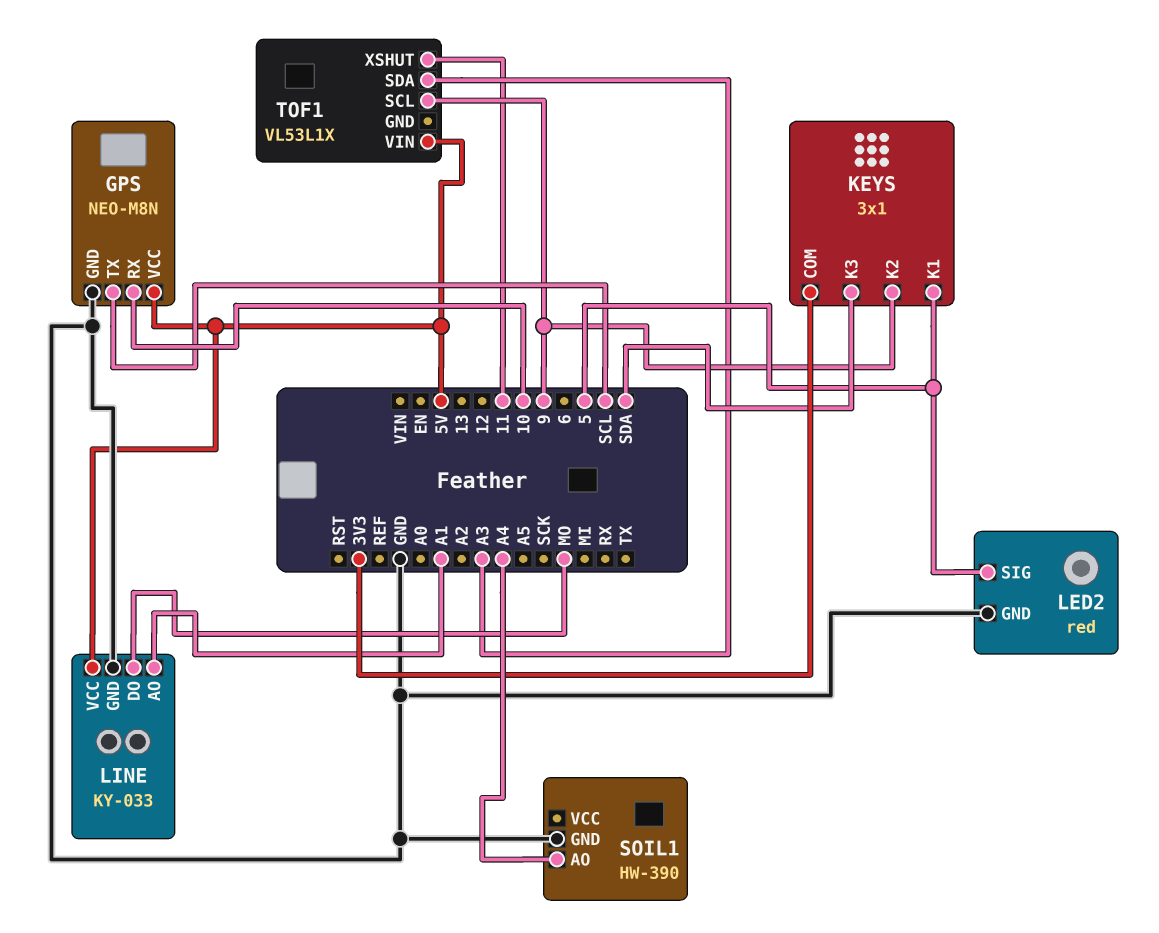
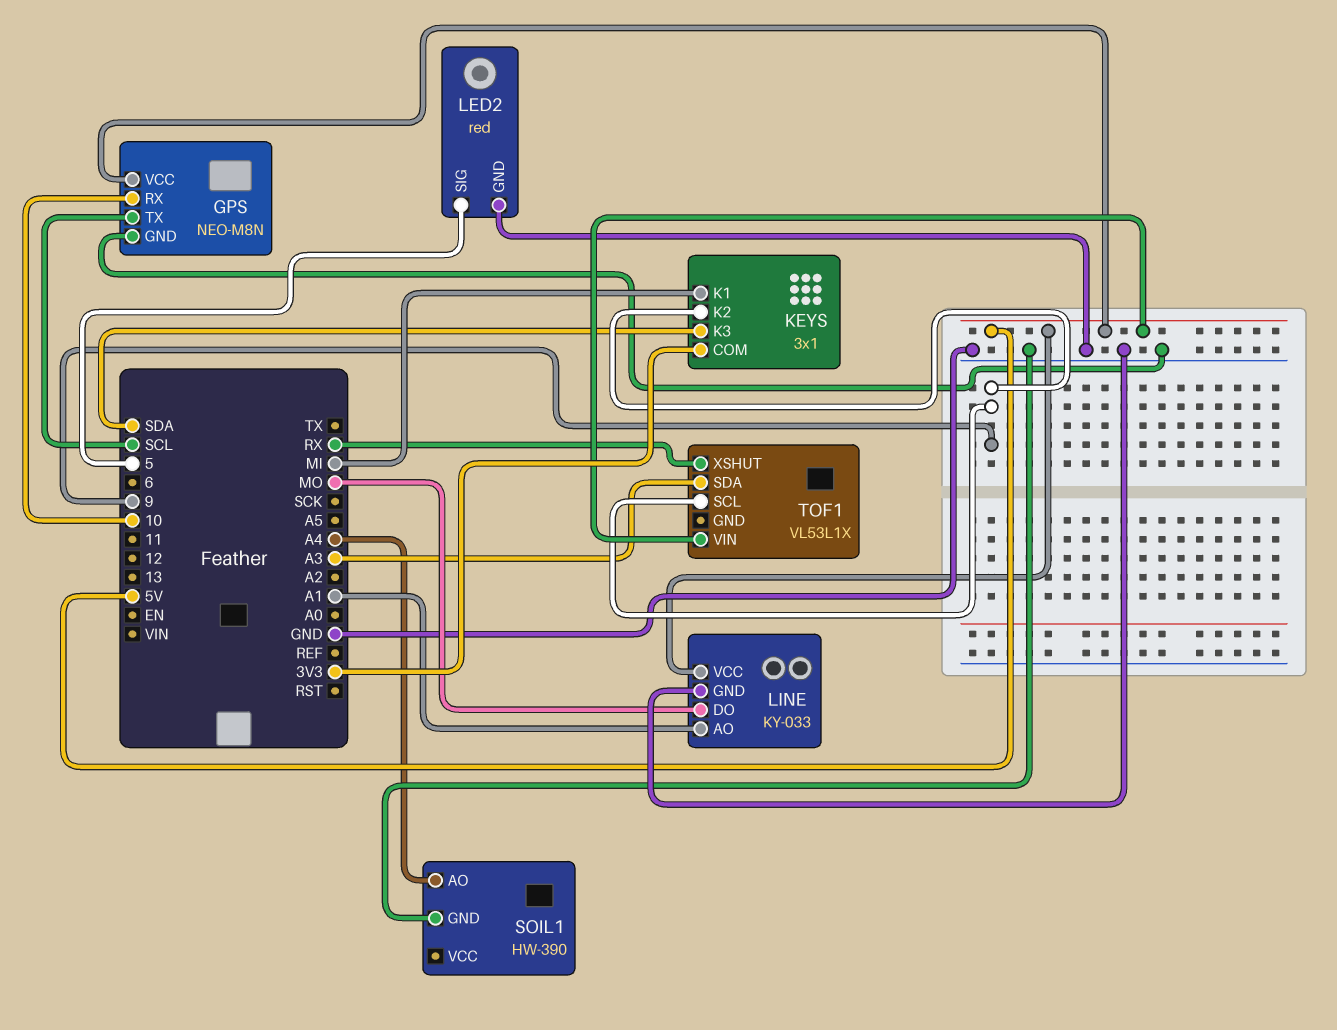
KEYS pin K1: 5 -> MI
TOF1 pin XSHUT: 11 -> RX

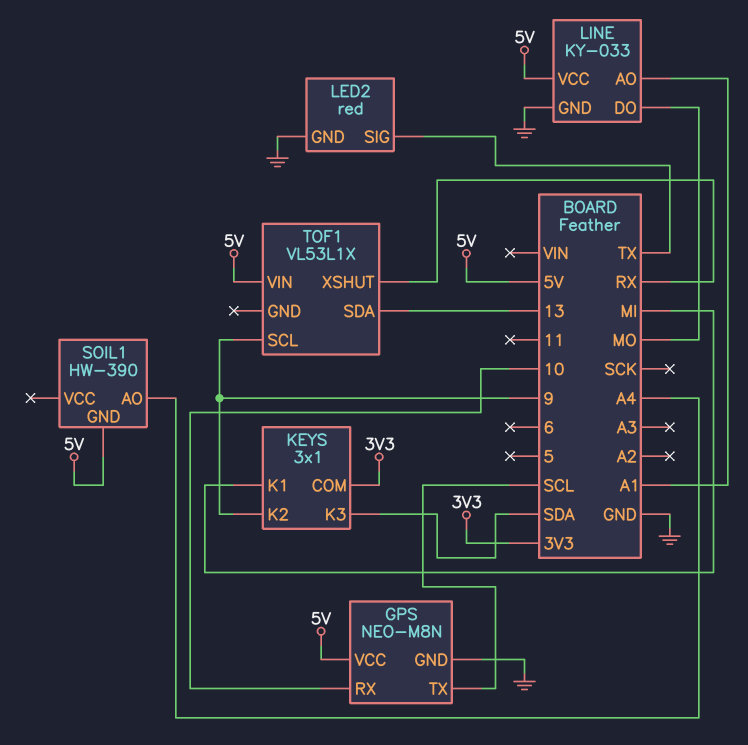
LED2 pin SIG: 5 -> TX
SOIL1 pin GND: GND -> 5V
TOF1 pin SDA: A3 -> 13

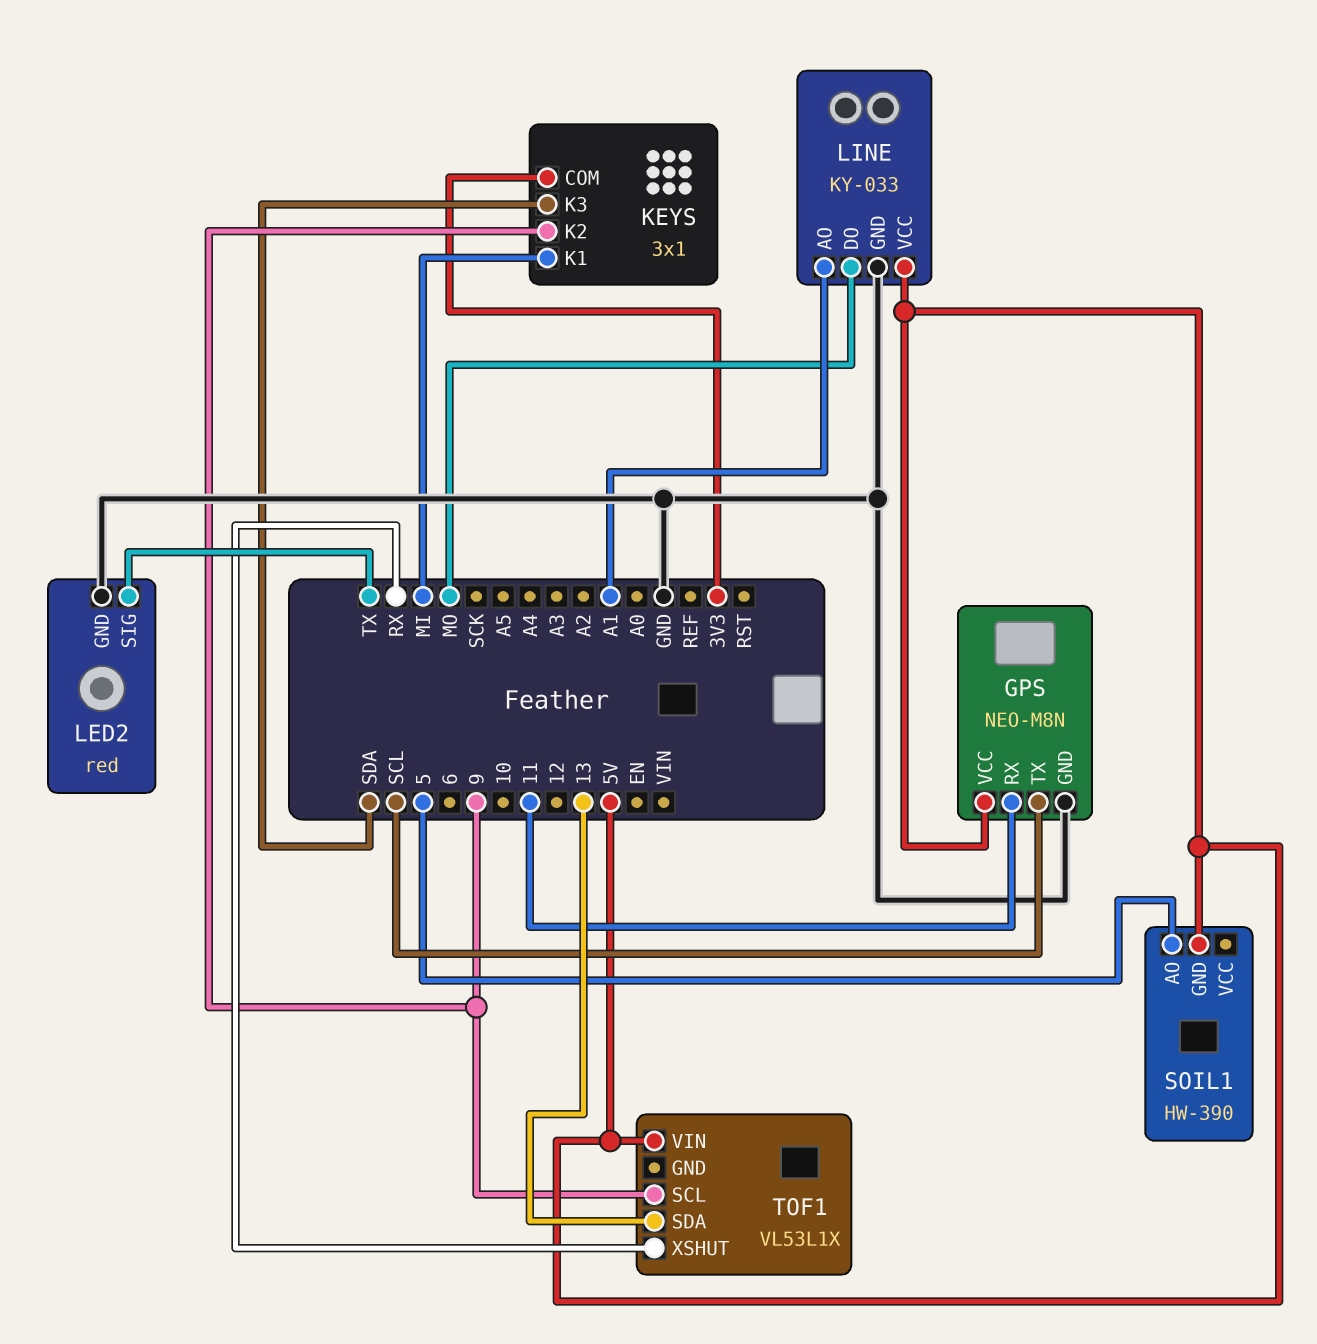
GPS pin RX: 10 -> 11
SOIL1 pin AO: A4 -> 5

